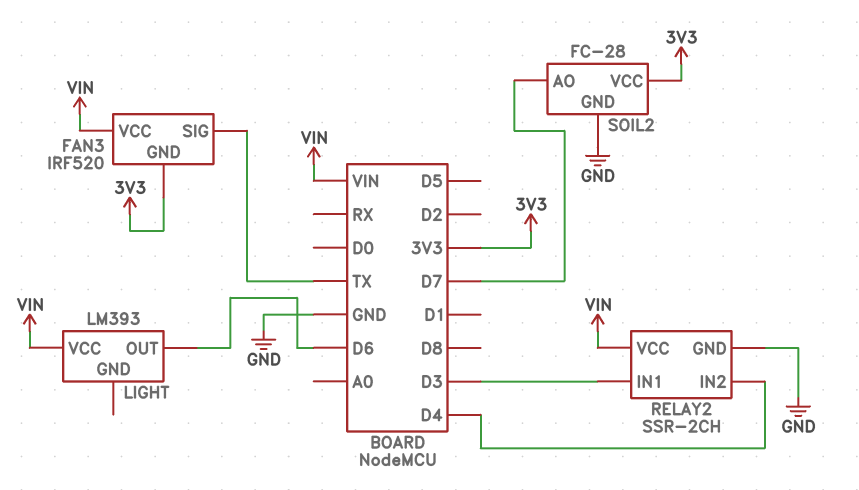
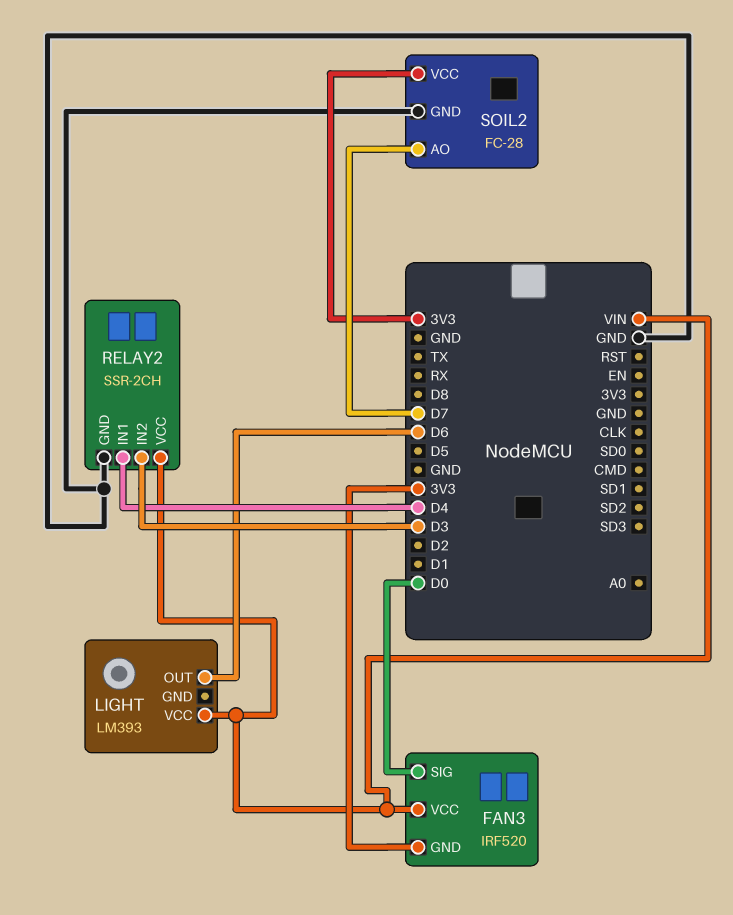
FAN3 pin SIG: TX -> D0
RELAY2 pin IN1: D3 -> D4
RELAY2 pin IN2: D4 -> D3

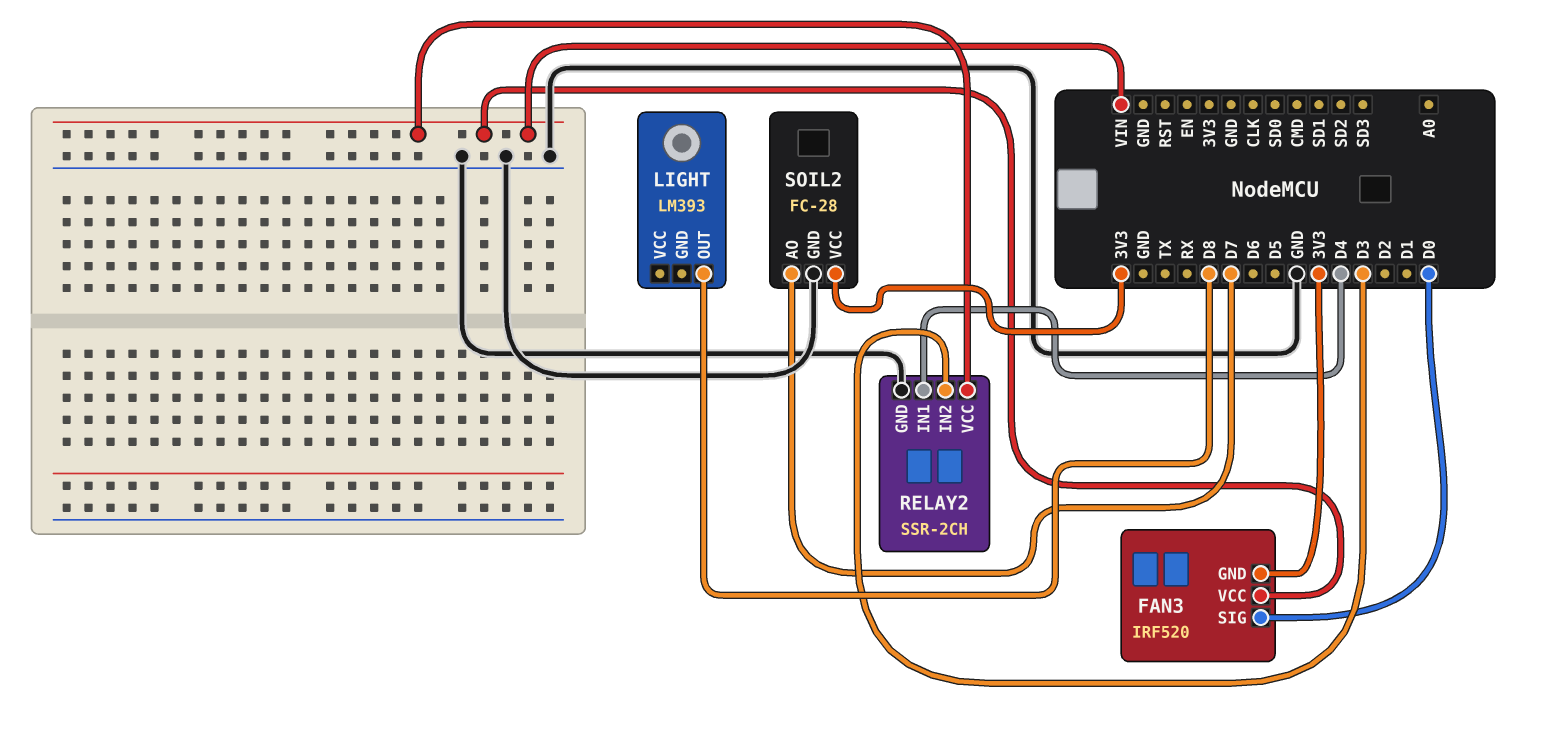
LIGHT pin OUT: D6 -> D8
LIGHT pin VCC: VIN -> none

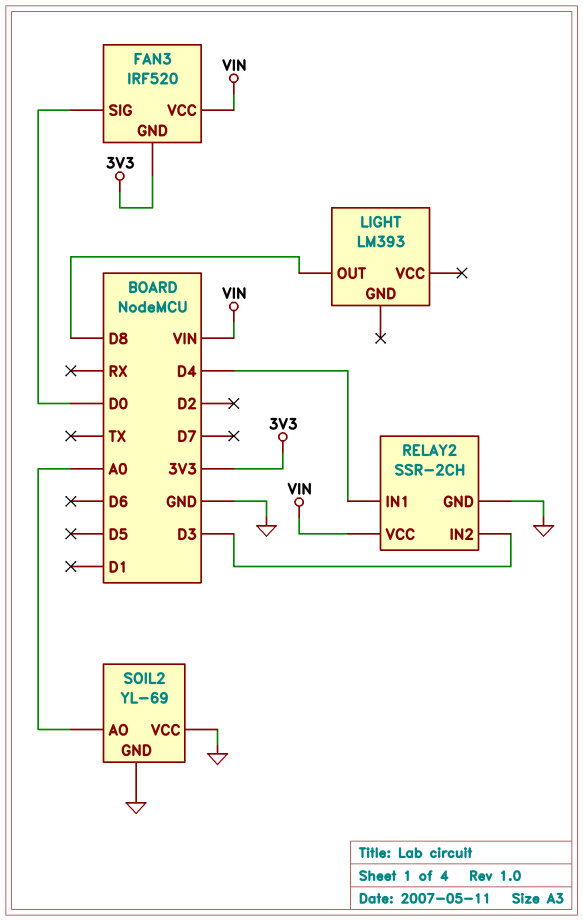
SOIL2: FC-28 -> YL-69
SOIL2 pin AO: D7 -> A0
SOIL2 pin VCC: 3V3 -> GND

